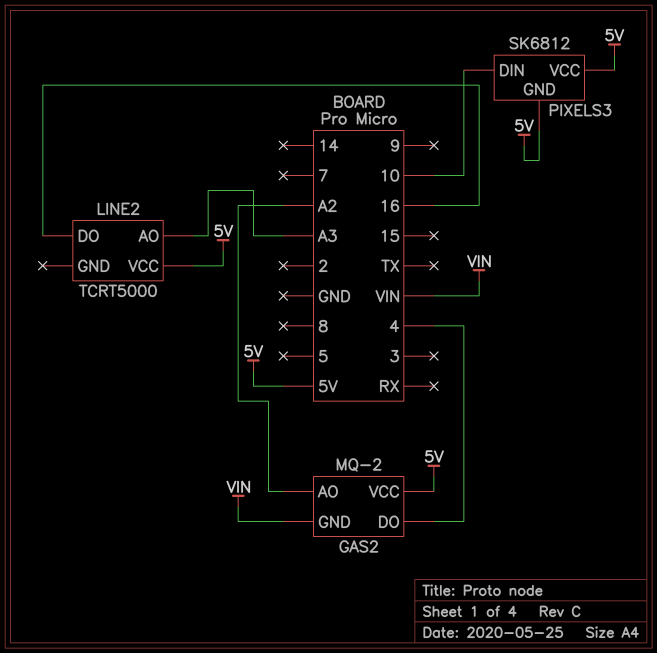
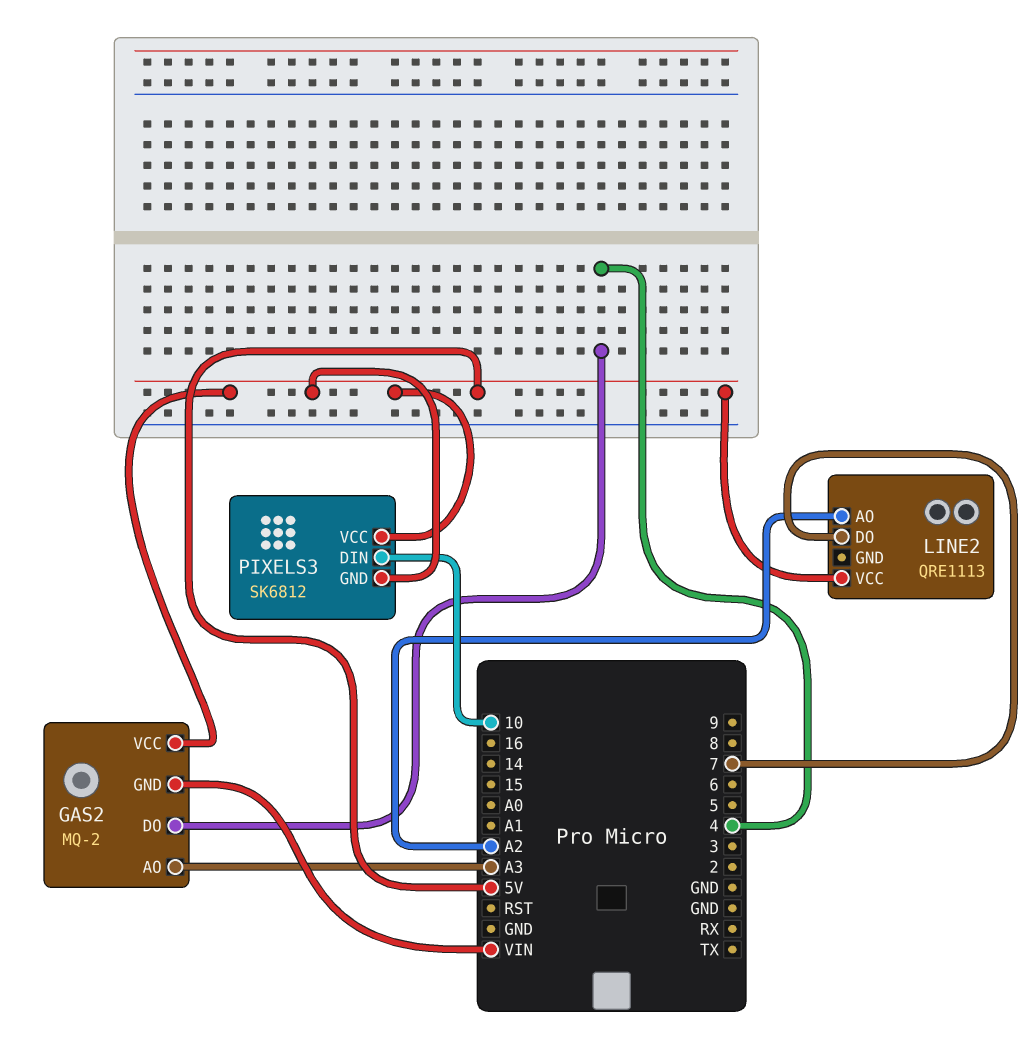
GAS2 pin AO: A2 -> A3
LINE2: TCRT5000 -> QRE1113
LINE2 pin AO: A3 -> A2
LINE2 pin DO: 16 -> 7

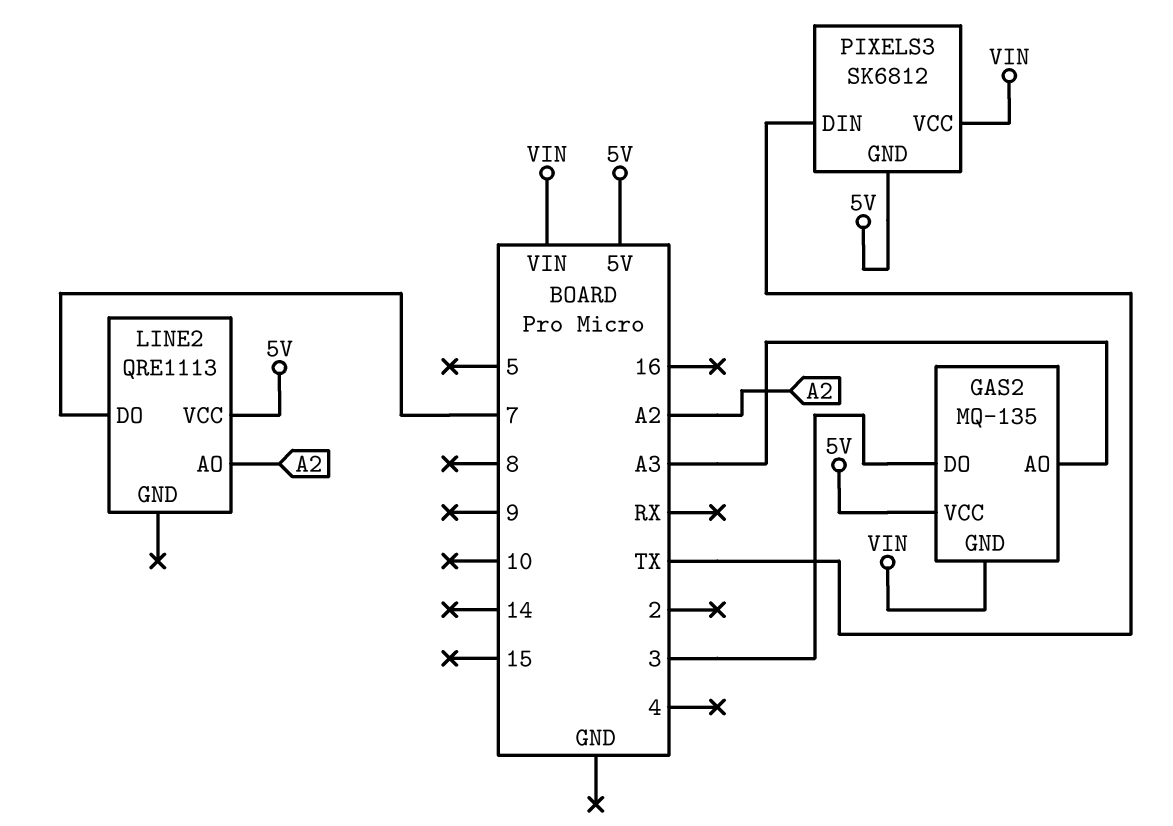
GAS2: MQ-2 -> MQ-135
GAS2 pin DO: 4 -> 3
PIXELS3 pin DIN: 10 -> TX
PIXELS3 pin VCC: 5V -> VIN

